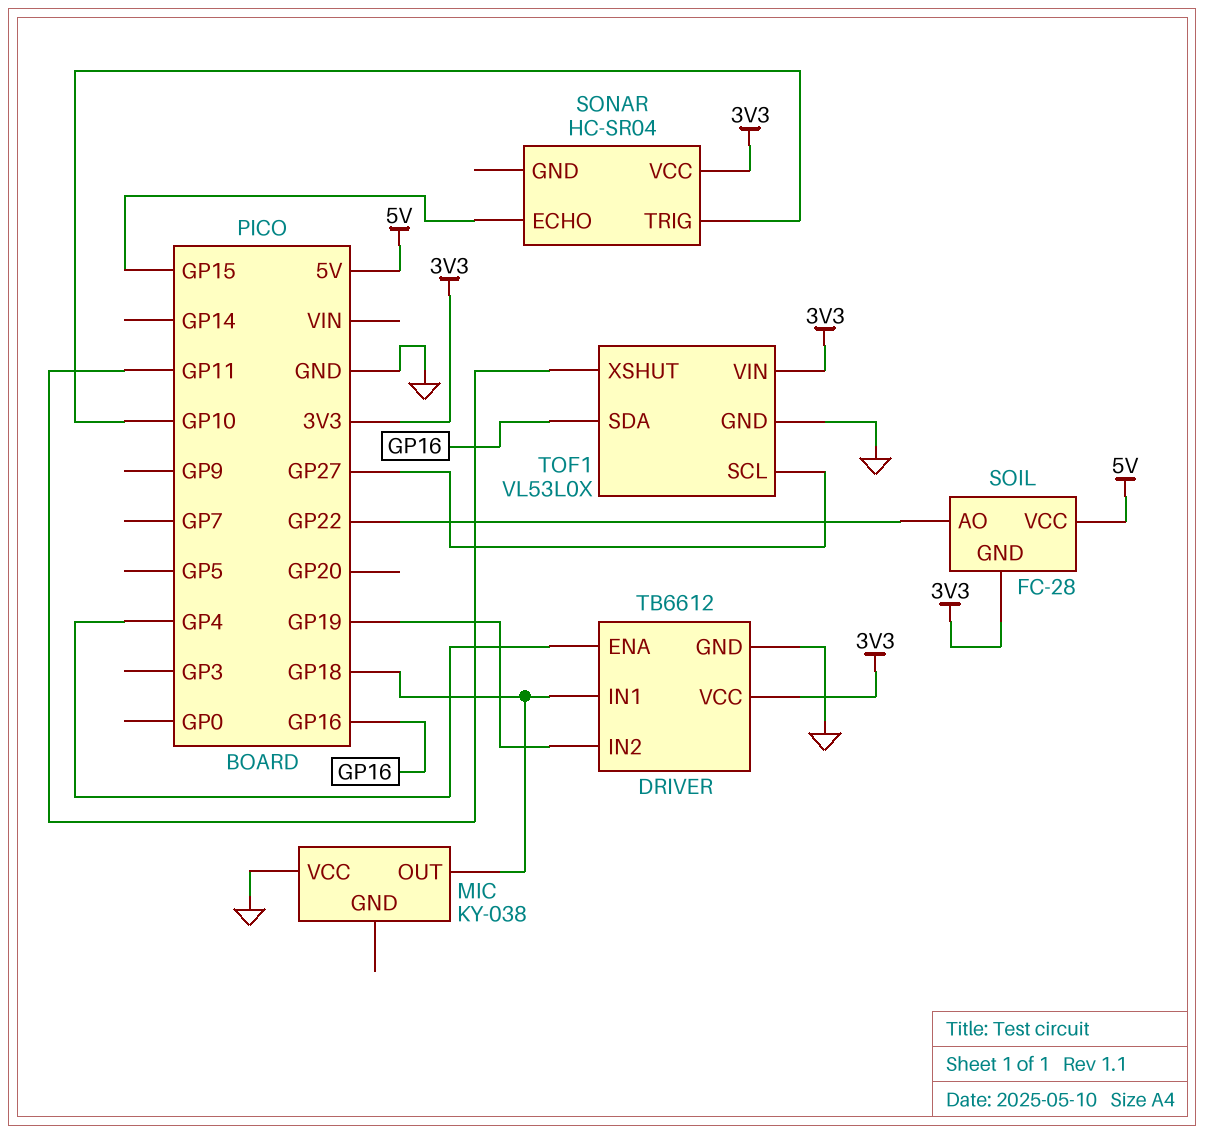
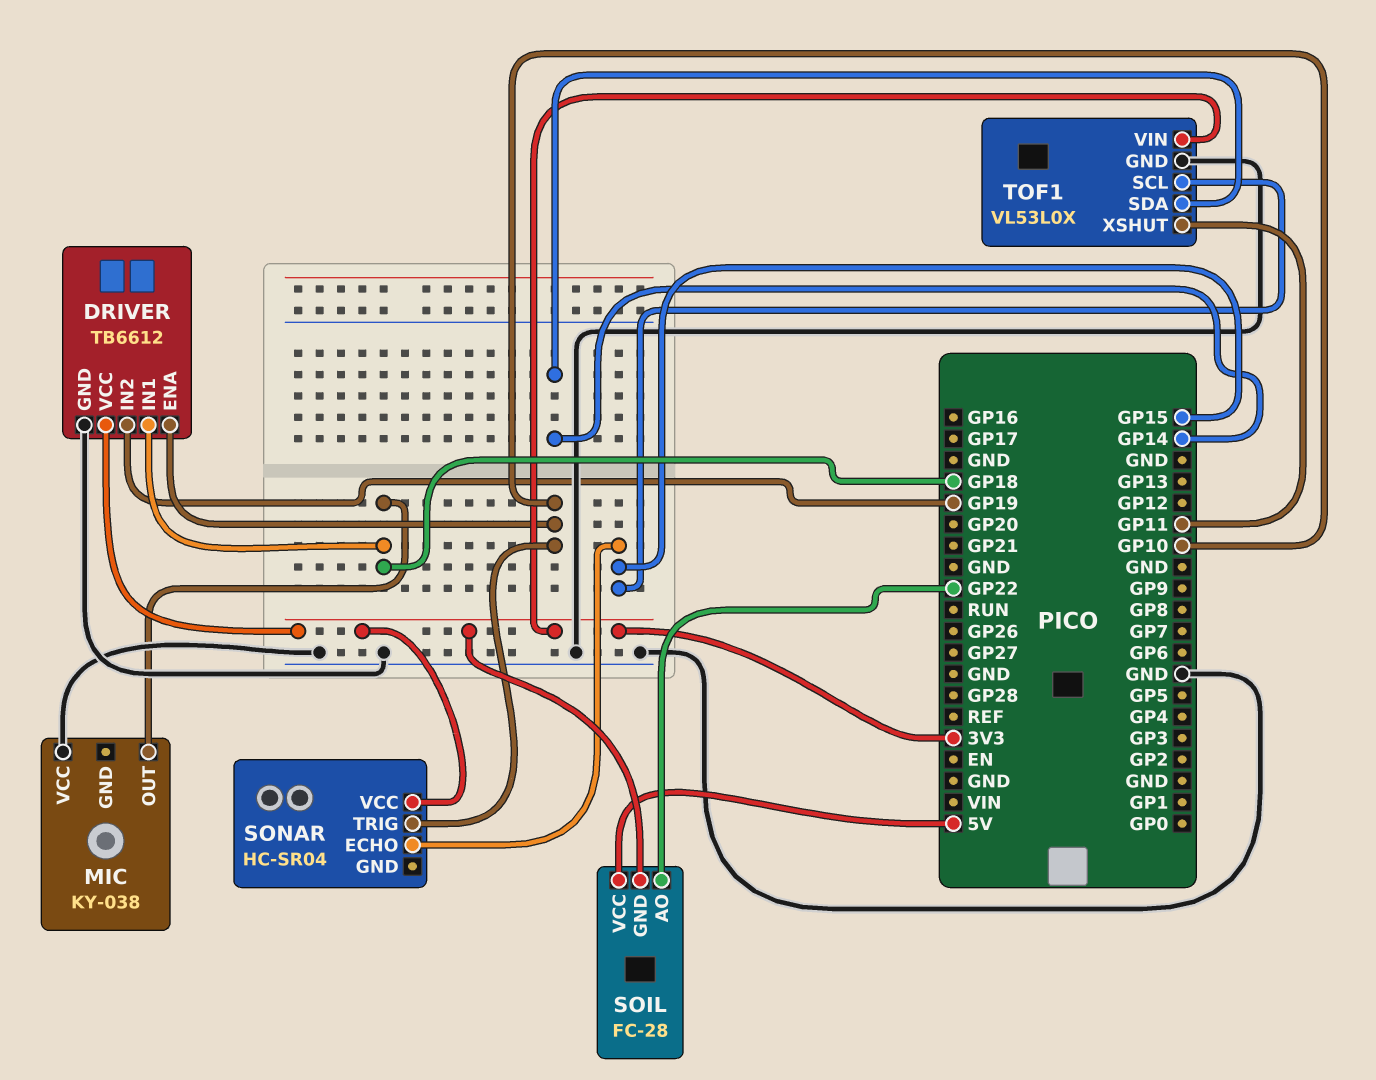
DRIVER pin ENA: GP4 -> GP10
TOF1 pin SCL: GP27 -> GP15
TOF1 pin SDA: GP16 -> GP14

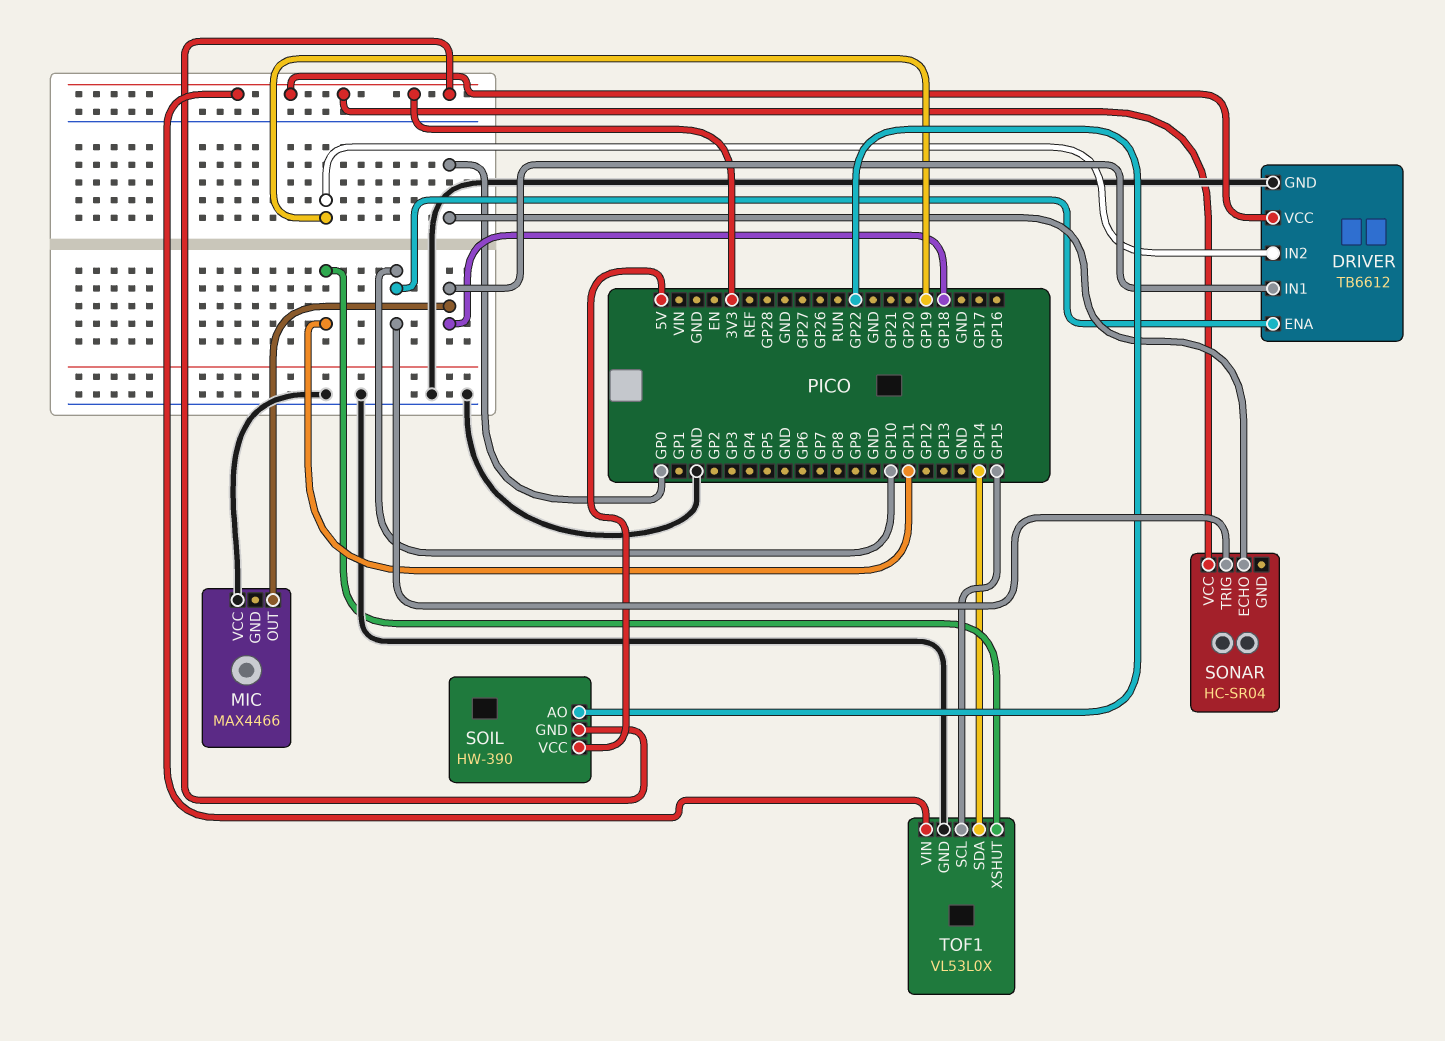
MIC: KY-038 -> MAX4466
SOIL: FC-28 -> HW-390
SONAR pin ECHO: GP15 -> GP0

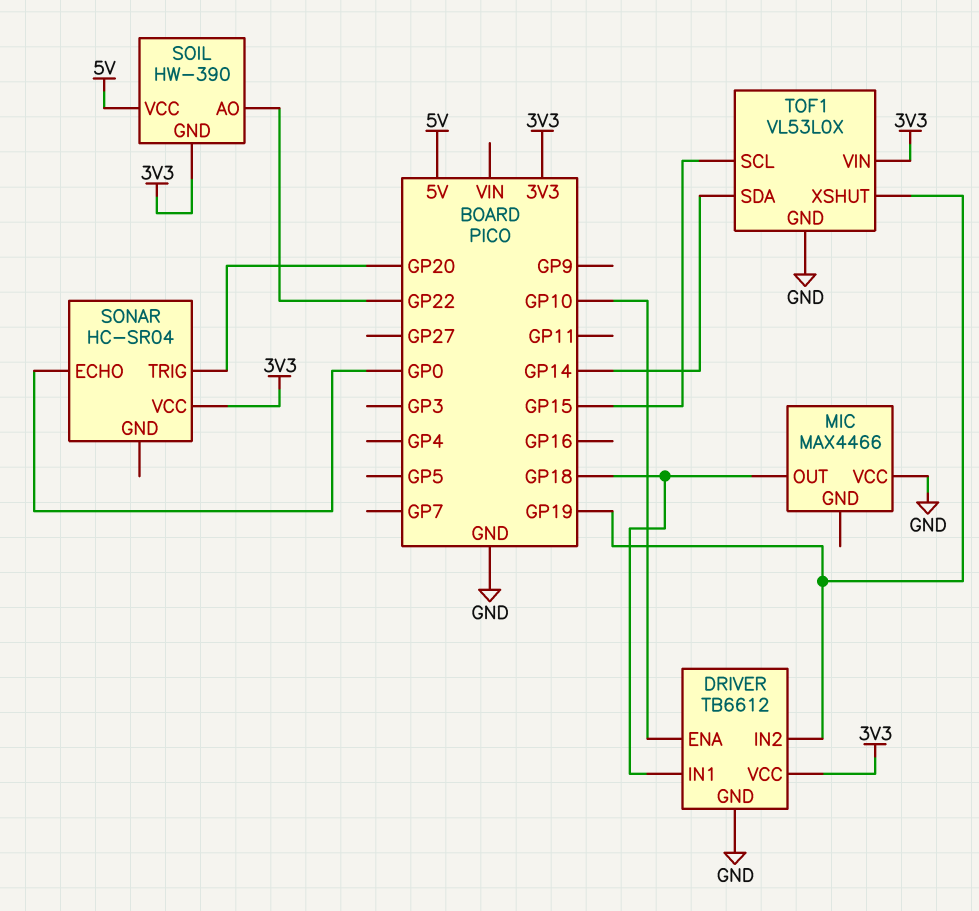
SONAR pin TRIG: GP10 -> GP20
TOF1 pin XSHUT: GP11 -> GP19

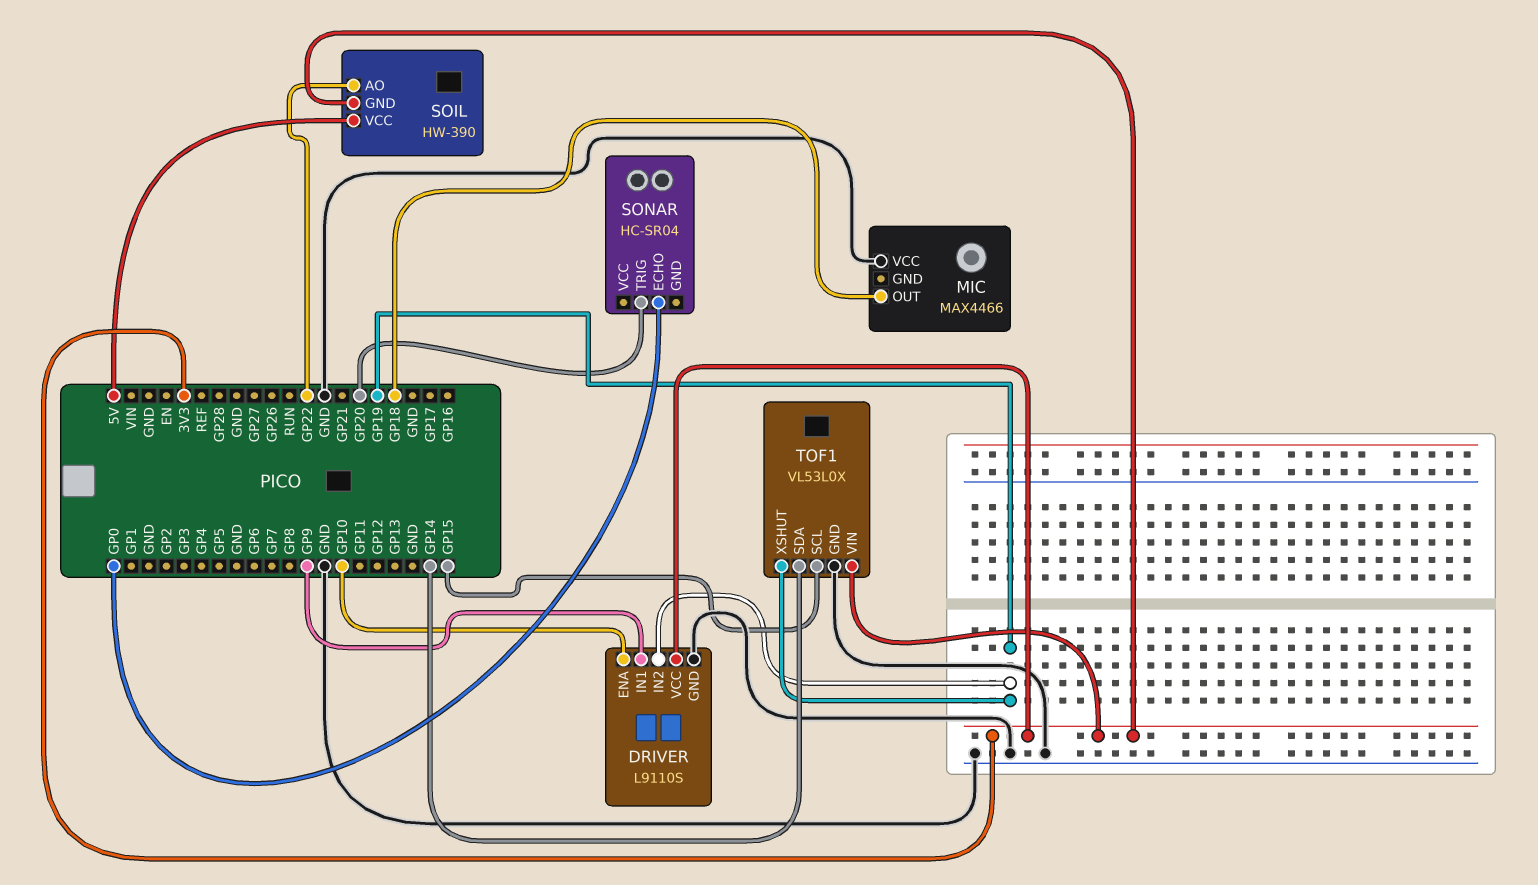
DRIVER: TB6612 -> L9110S
DRIVER pin IN1: GP18 -> GP9
SONAR pin VCC: 3V3 -> none

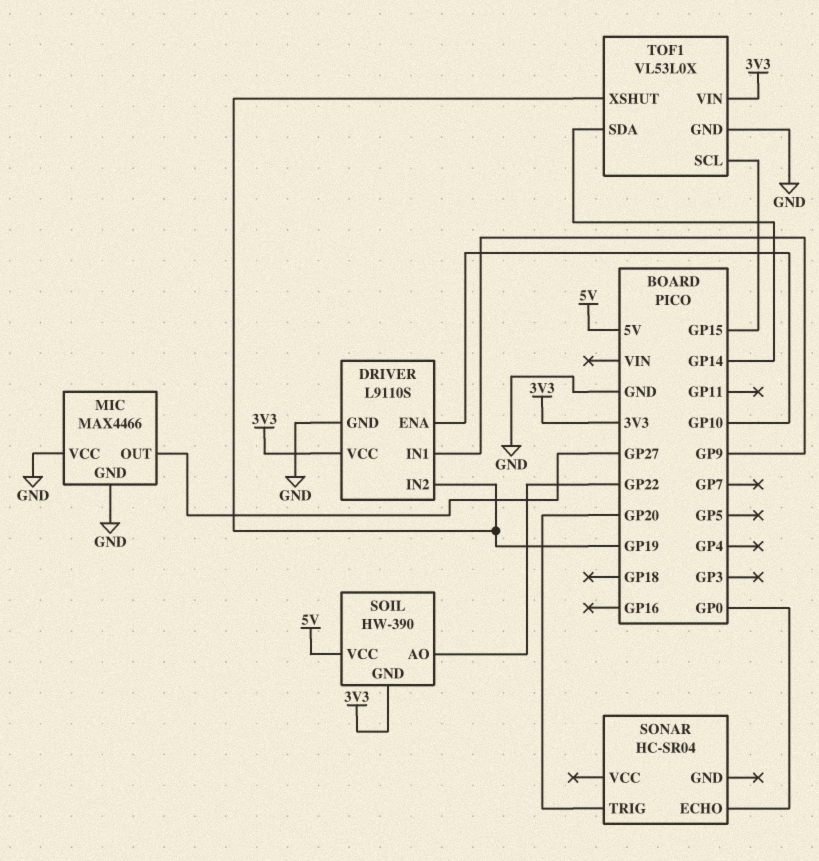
MIC pin GND: none -> GND
MIC pin OUT: GP18 -> GP27

